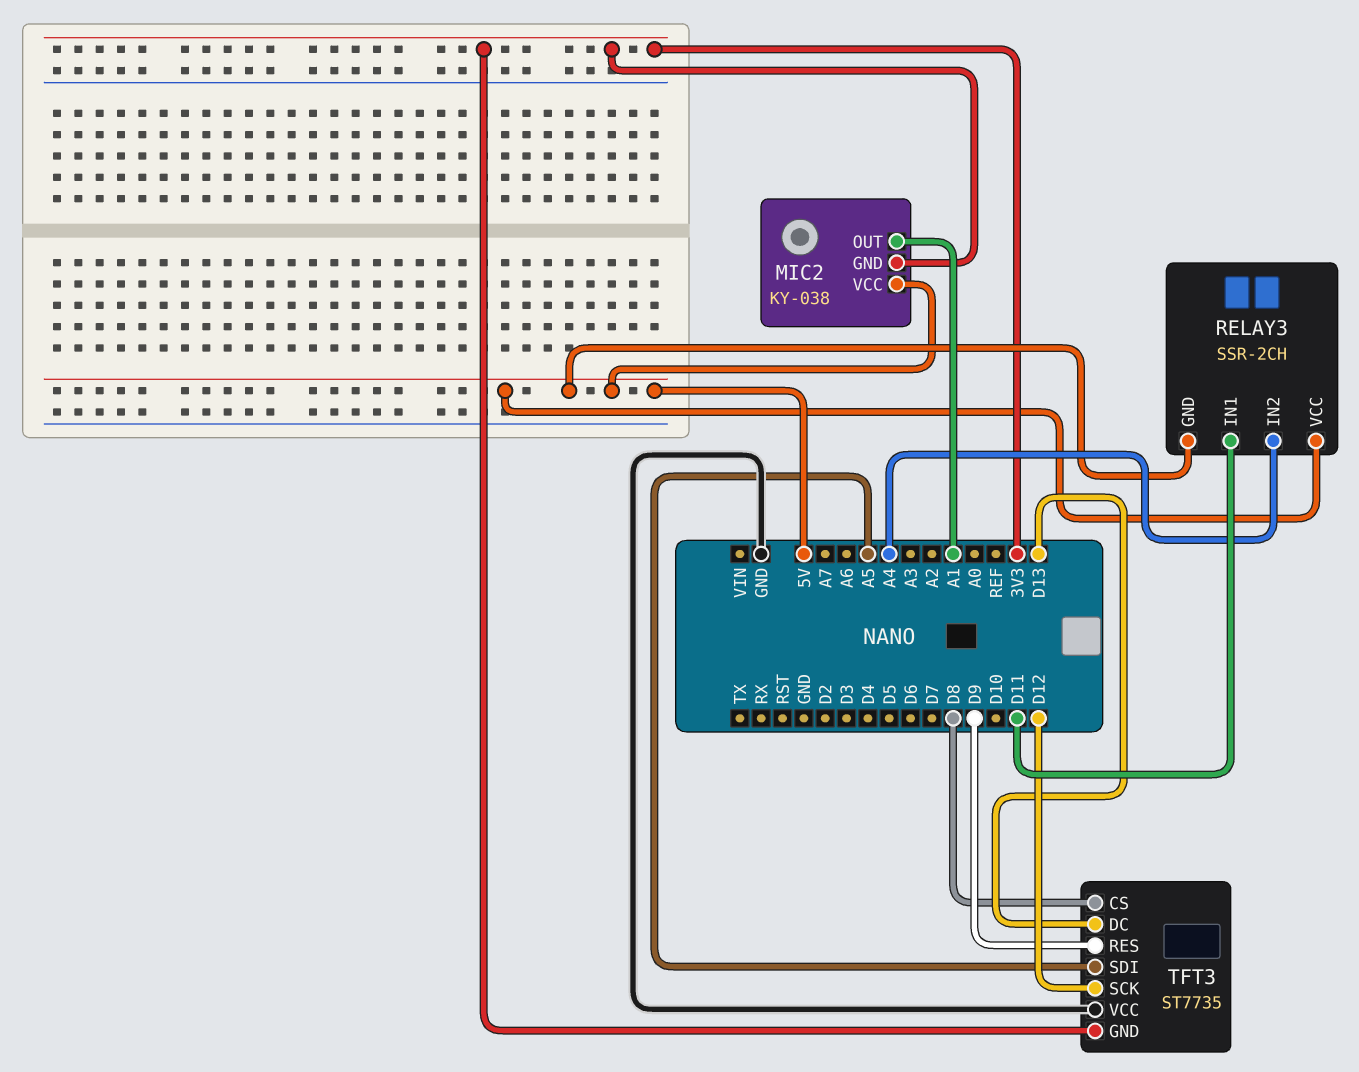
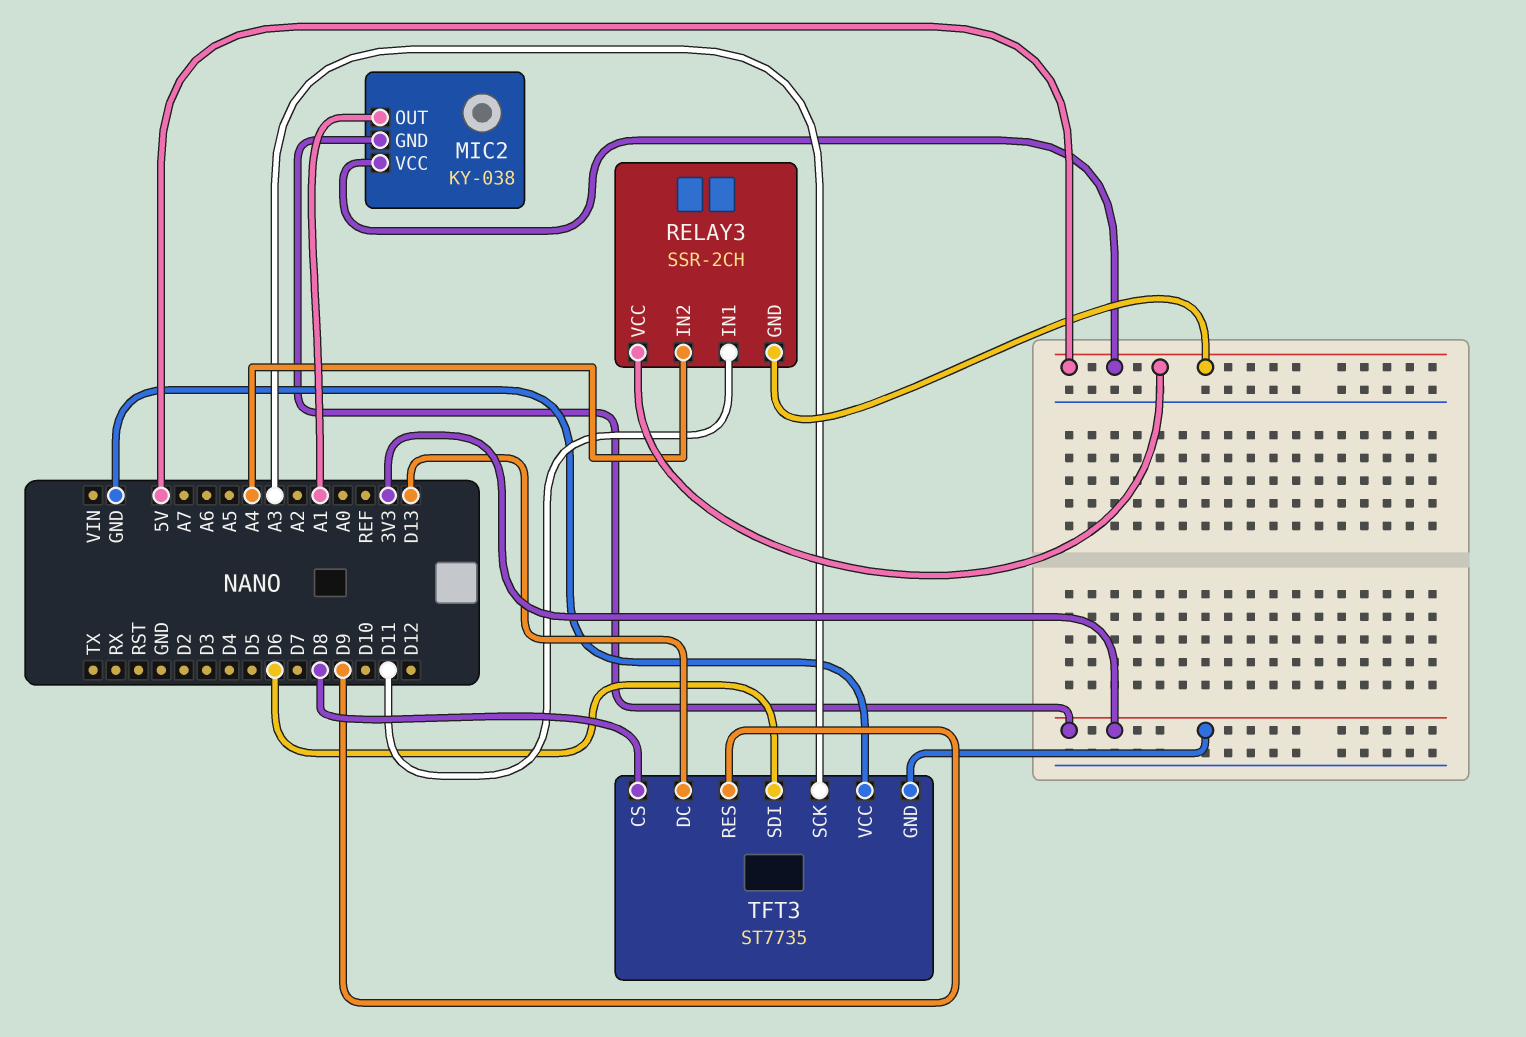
TFT3 pin SCK: D12 -> A3
TFT3 pin SDI: A5 -> D6

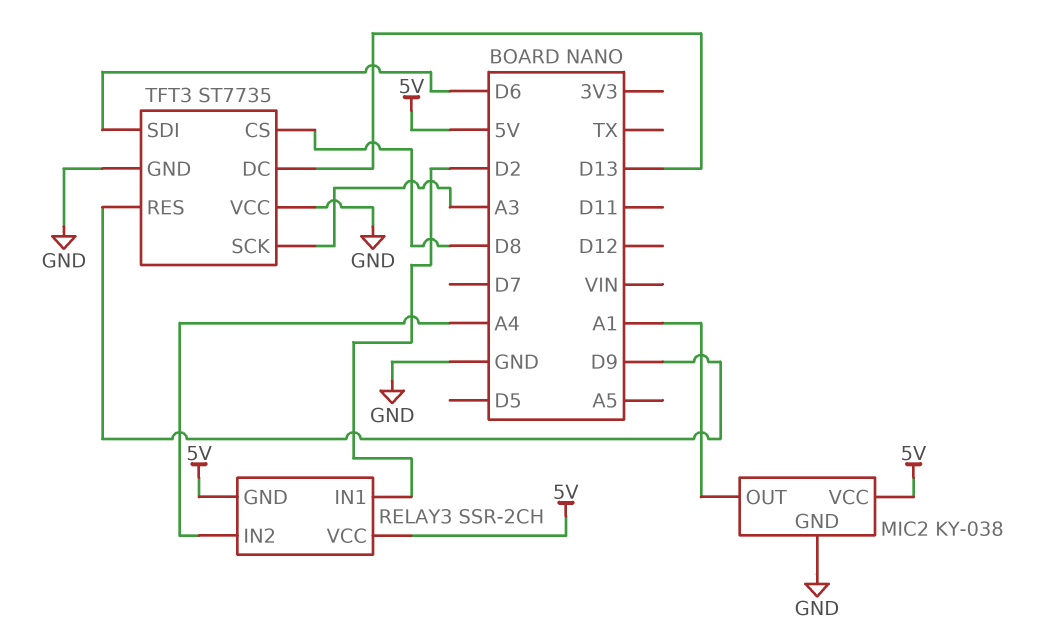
MIC2 pin GND: 3V3 -> GND
RELAY3 pin IN1: D11 -> D2
TFT3 pin GND: 3V3 -> GND

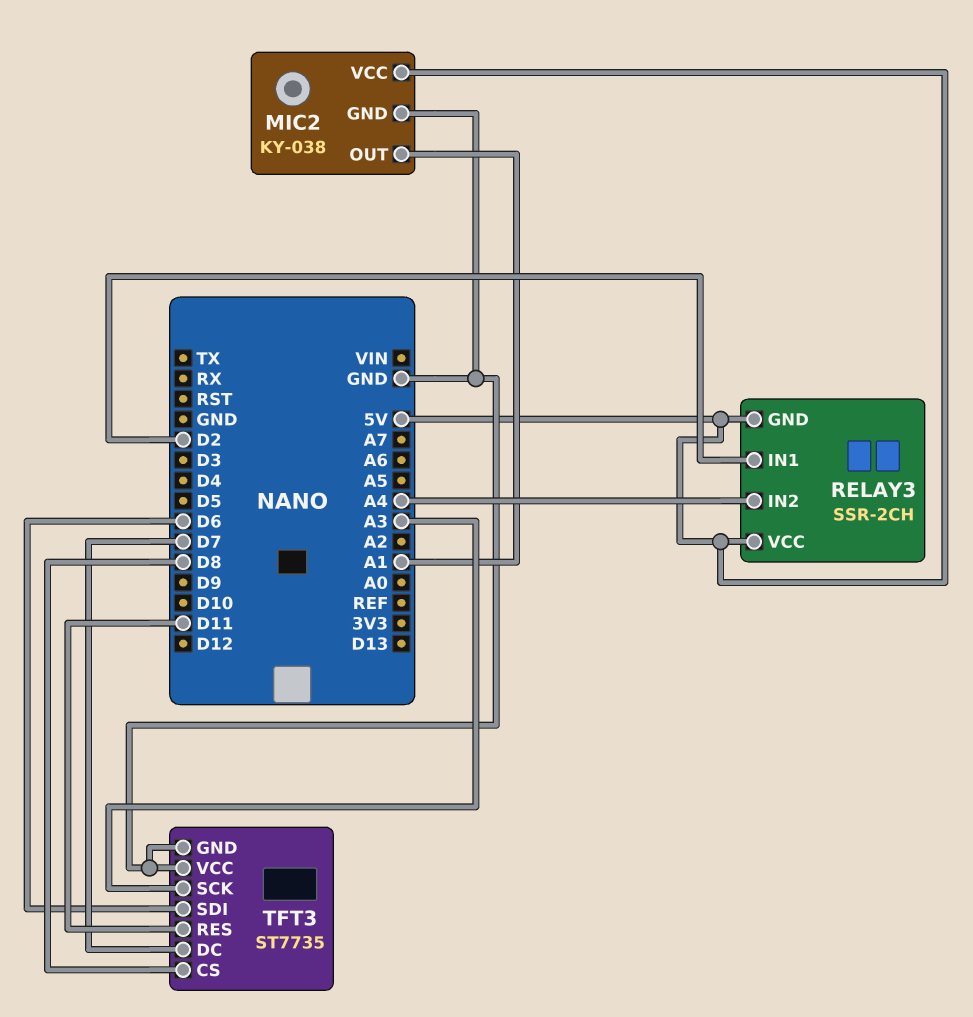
TFT3 pin DC: D13 -> D7
TFT3 pin RES: D9 -> D11

